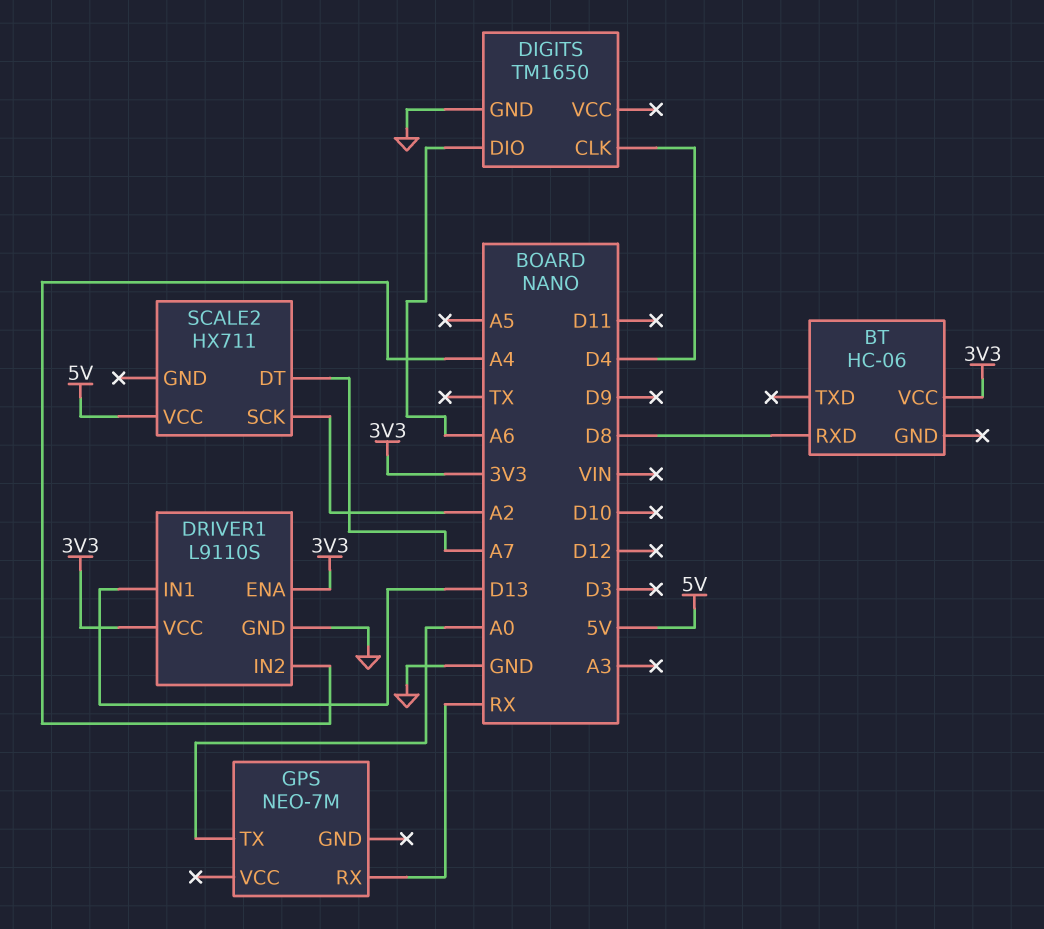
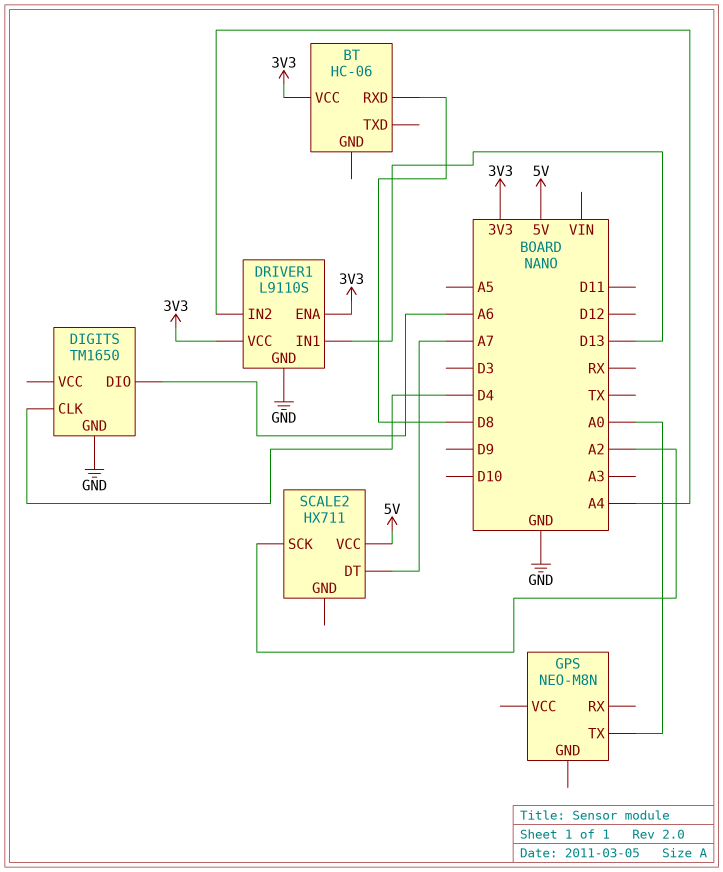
GPS: NEO-7M -> NEO-M8N
GPS pin RX: RX -> none

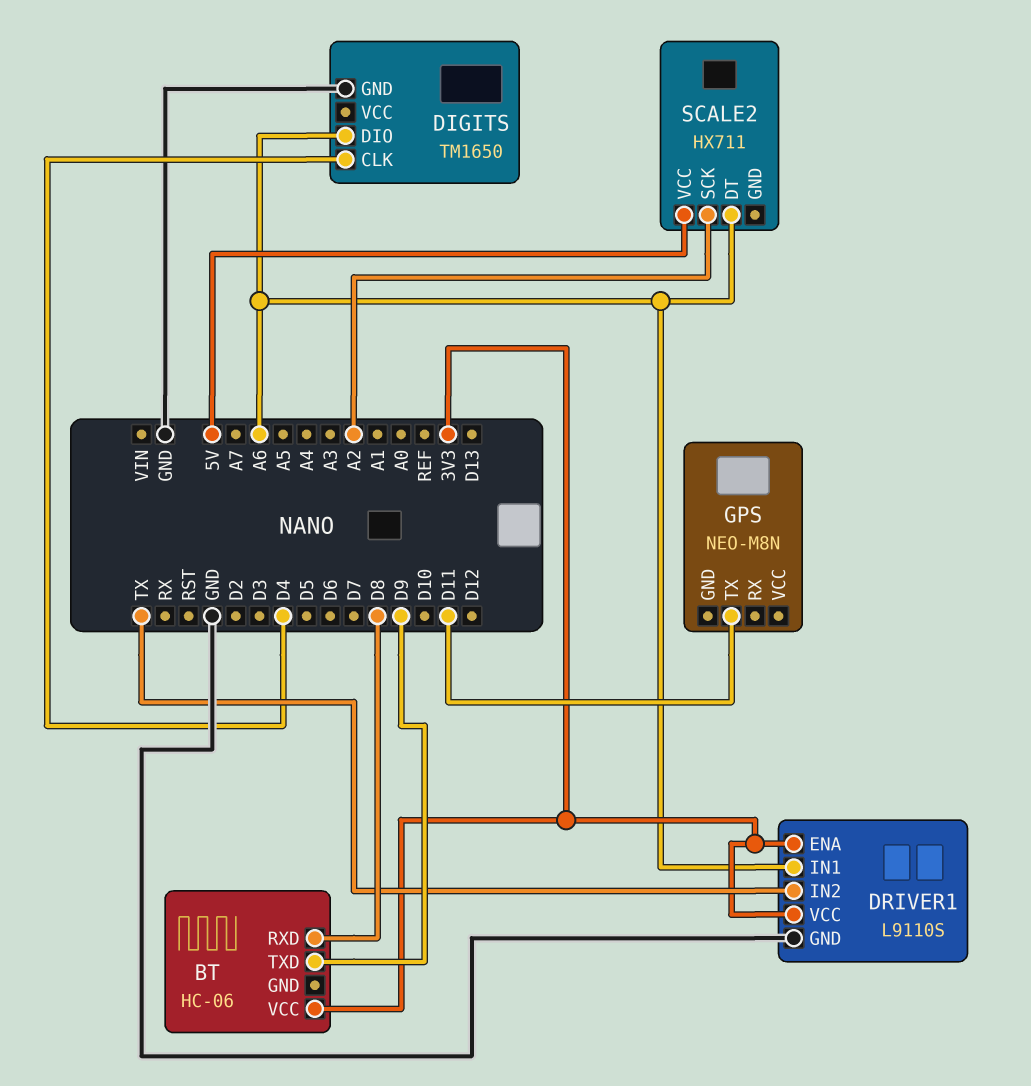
BT pin TXD: none -> D9
DRIVER1 pin IN1: D13 -> A6
DRIVER1 pin IN2: A4 -> TX
GPS pin TX: A0 -> D11
SCALE2 pin DT: A7 -> A6

